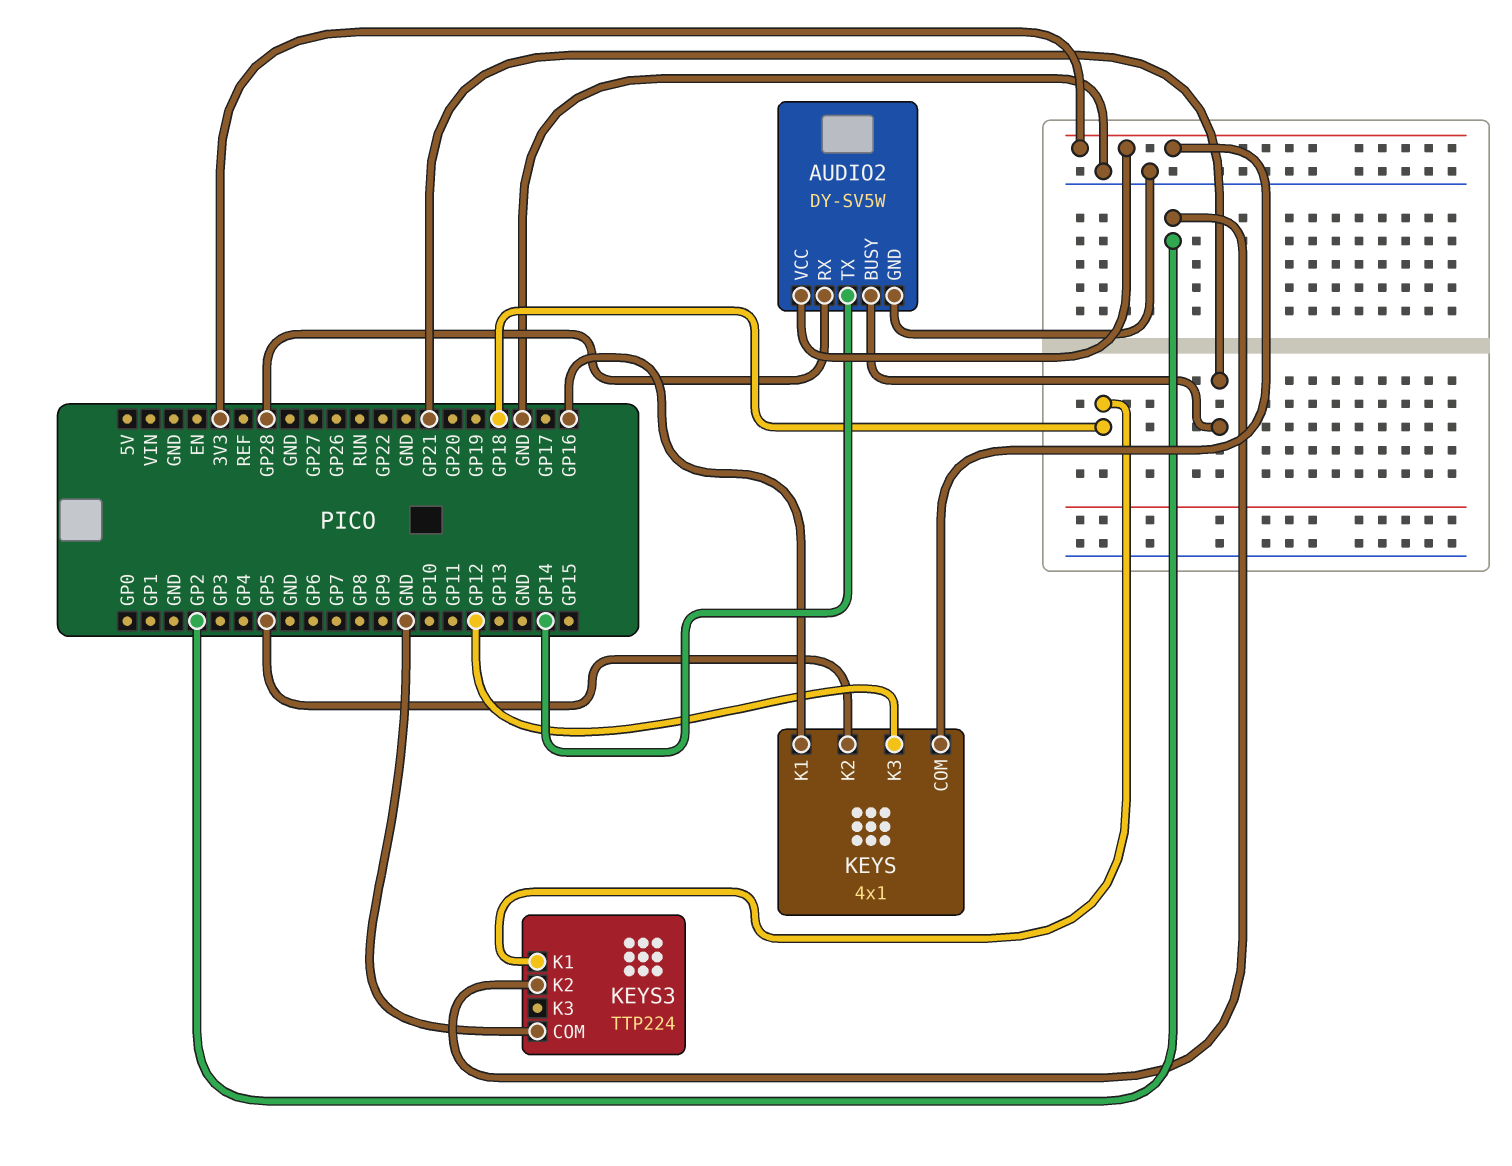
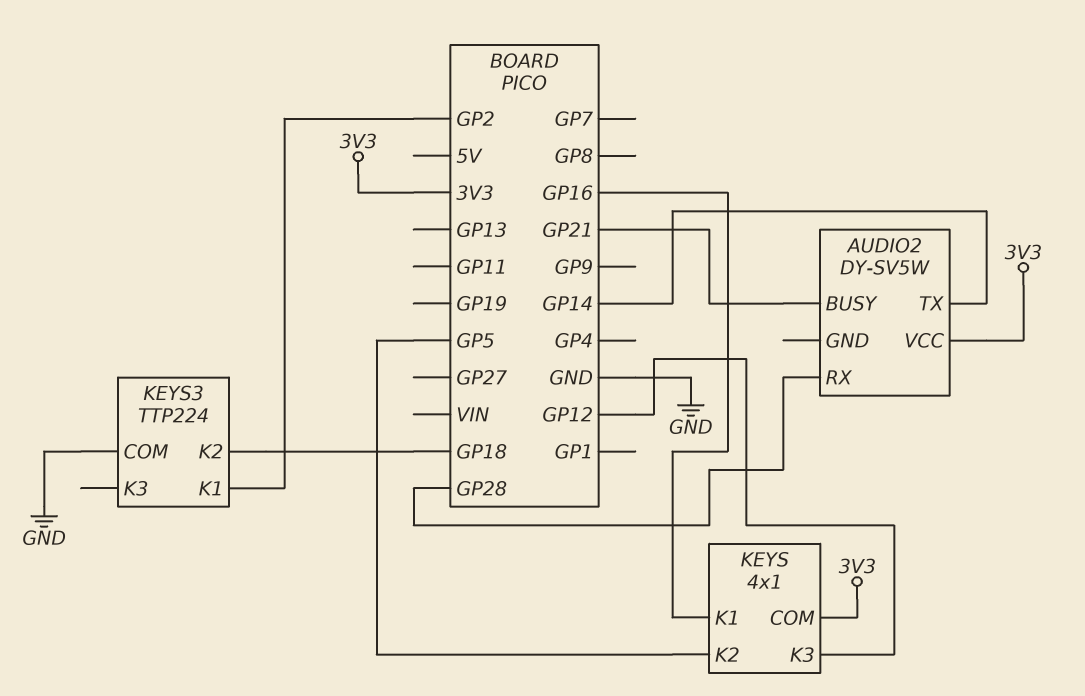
AUDIO2 pin GND: GND -> none
KEYS3 pin K1: GP18 -> GP2
KEYS3 pin K2: GP2 -> GP18

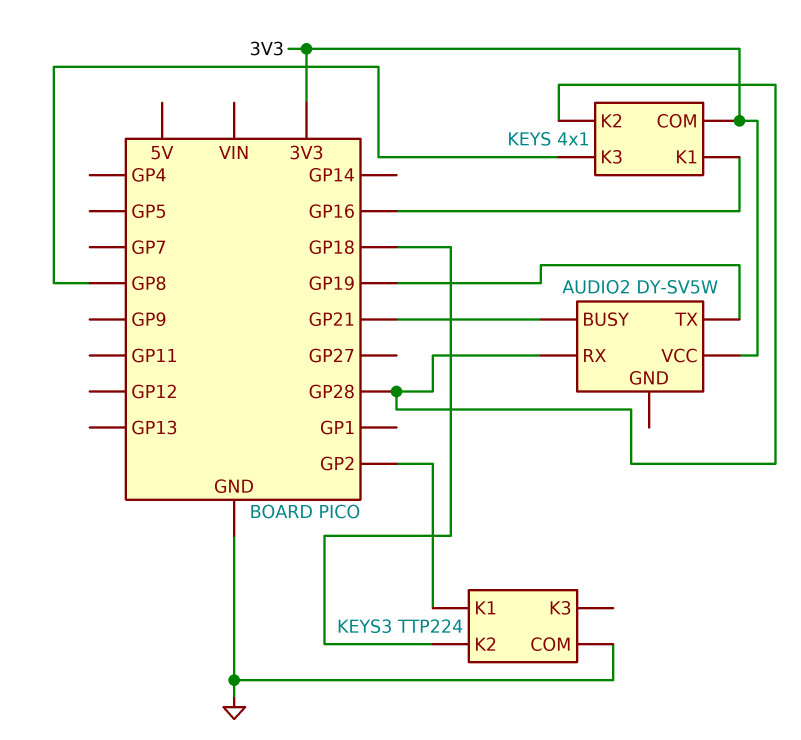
AUDIO2 pin TX: GP14 -> GP19
KEYS pin K2: GP5 -> GP28
KEYS pin K3: GP12 -> GP8

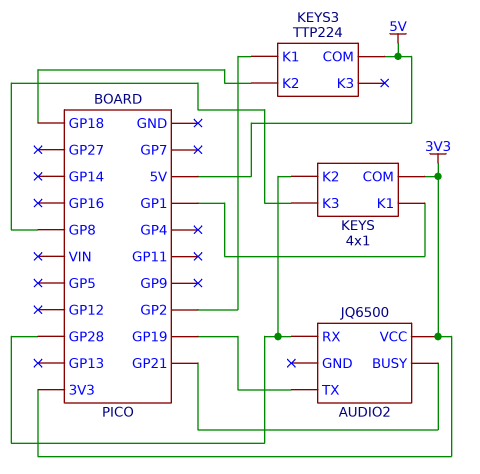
AUDIO2: DY-SV5W -> JQ6500
KEYS pin K1: GP16 -> GP1
KEYS3 pin COM: GND -> 5V

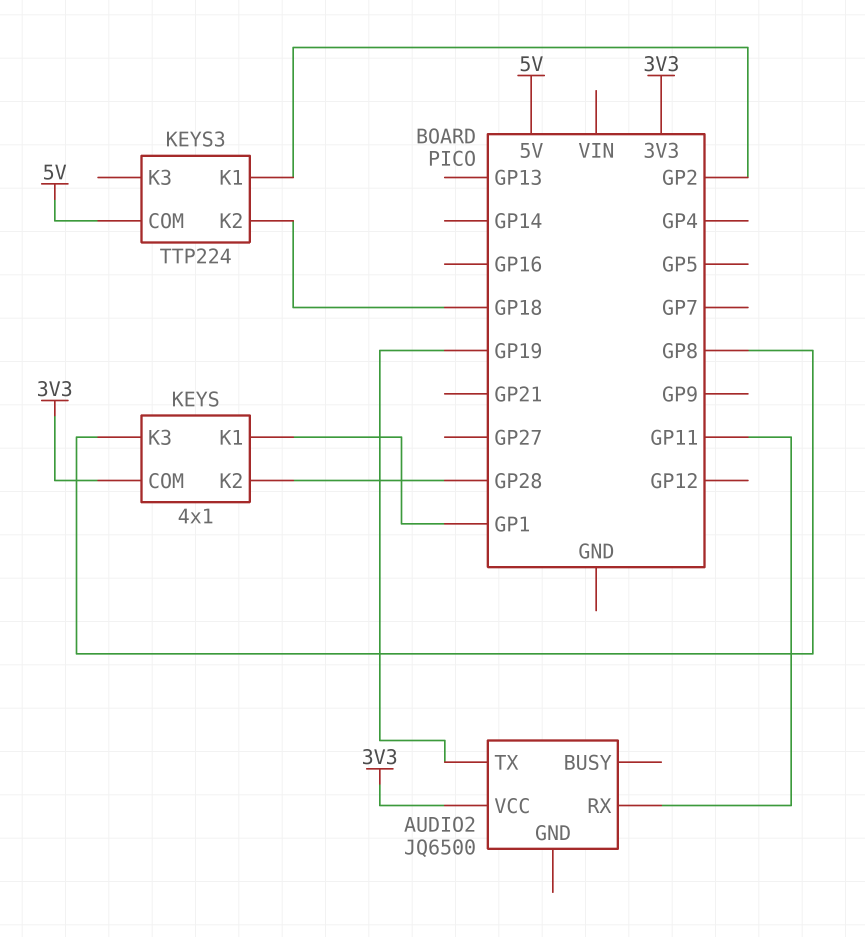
AUDIO2 pin BUSY: GP21 -> none
AUDIO2 pin RX: GP28 -> GP11

